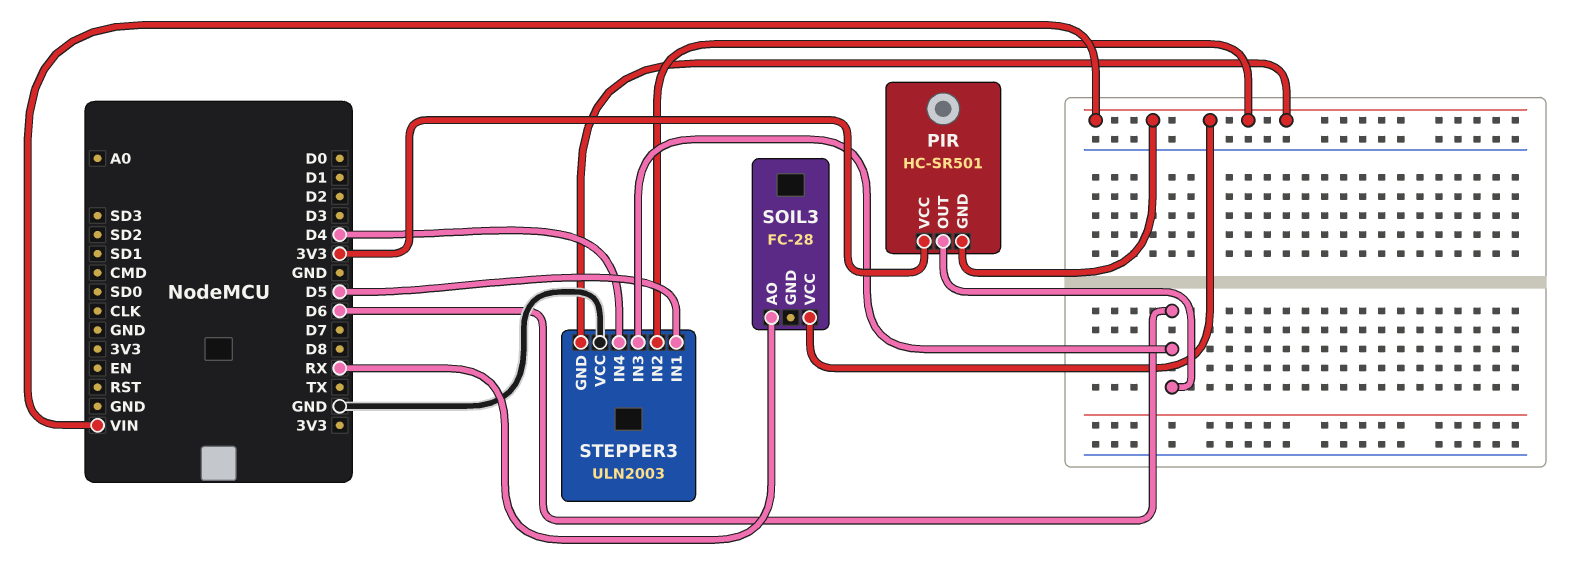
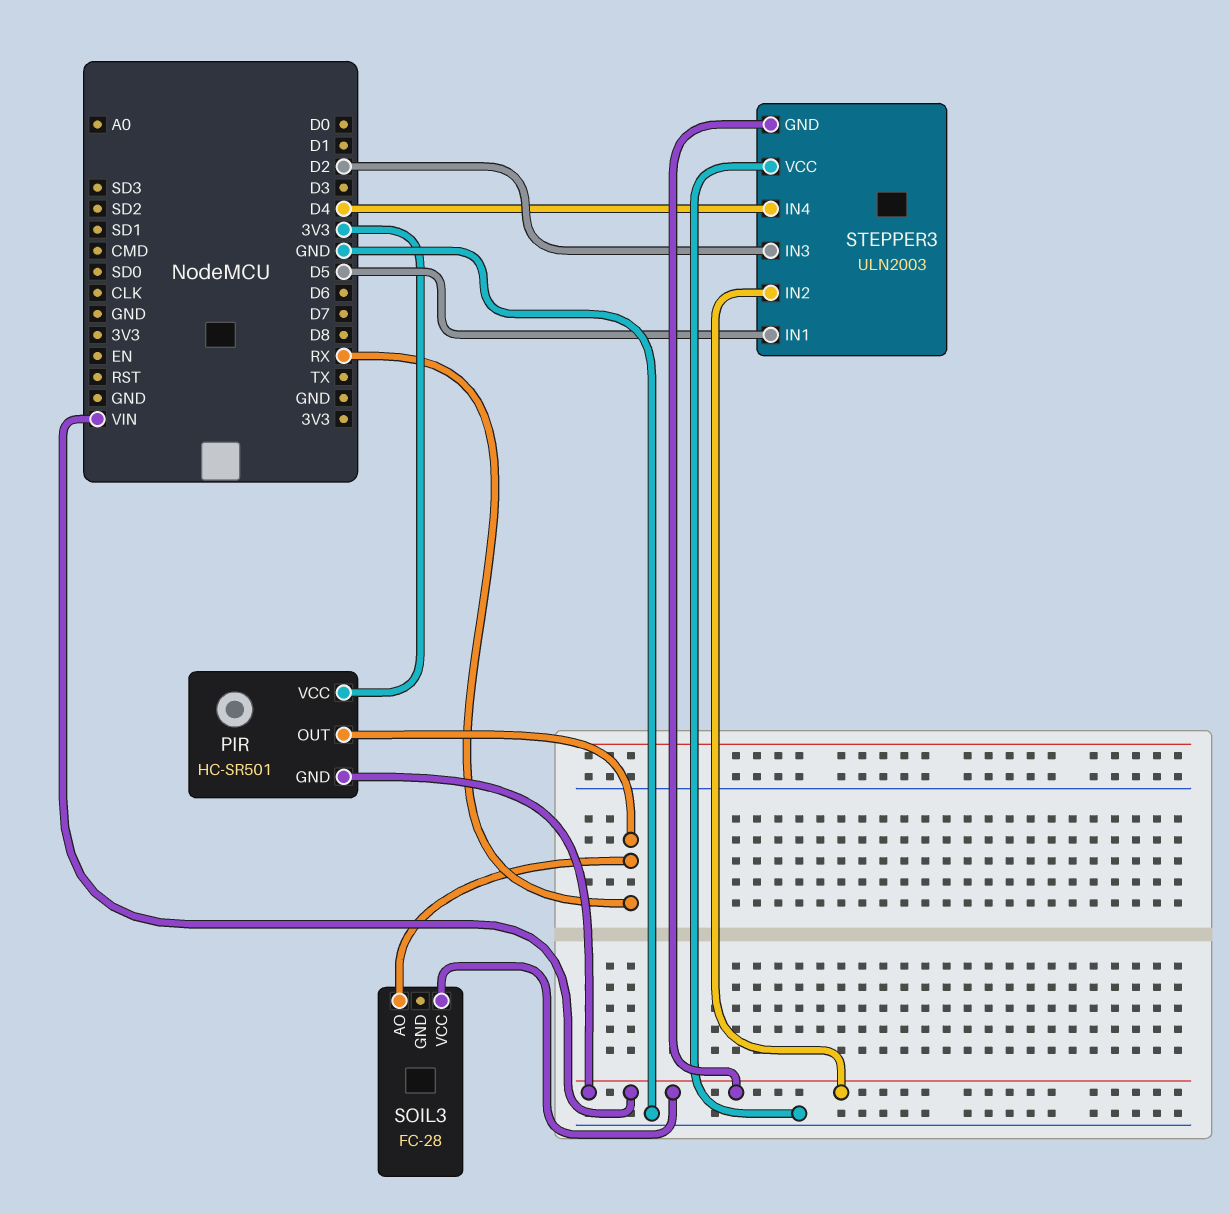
PIR pin OUT: D6 -> RX
STEPPER3 pin IN3: D6 -> D2

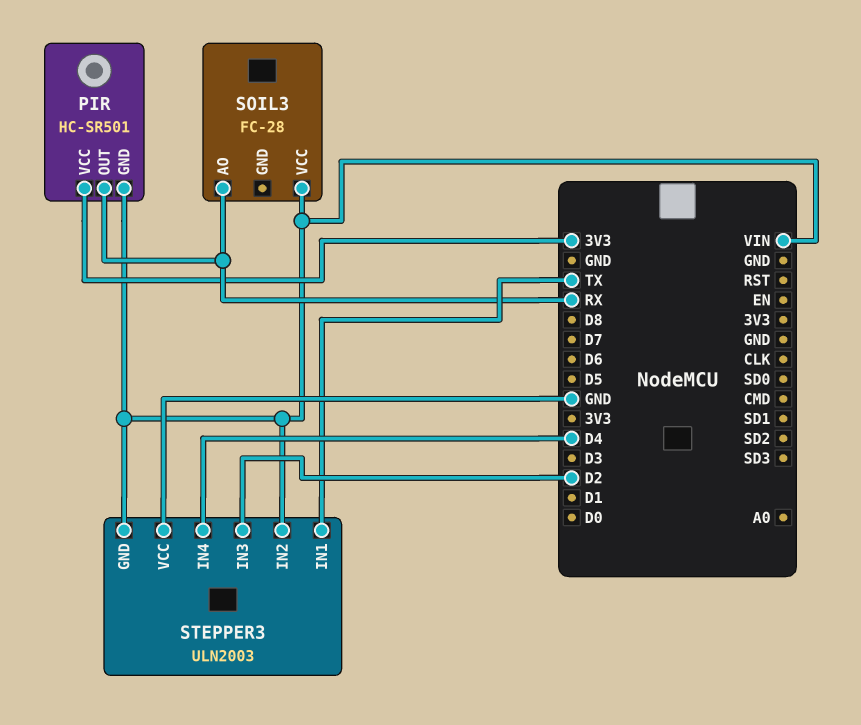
STEPPER3 pin IN1: D5 -> TX

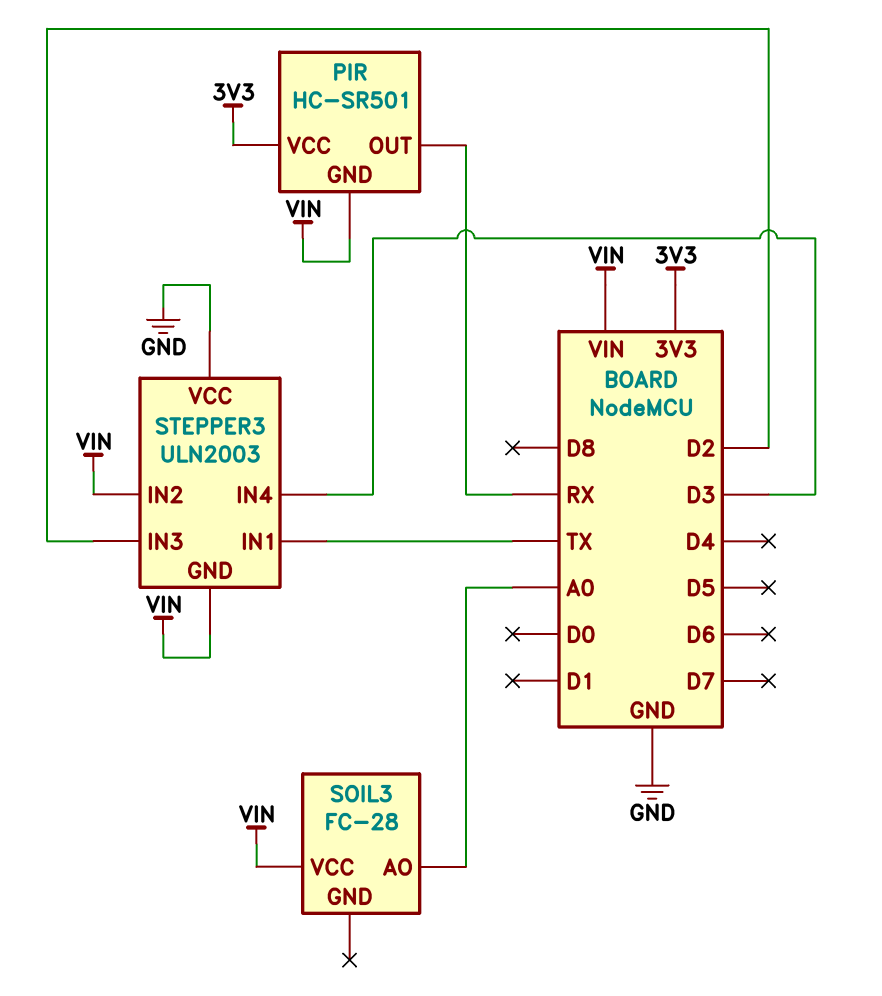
SOIL3 pin AO: RX -> A0
STEPPER3 pin IN4: D4 -> D3

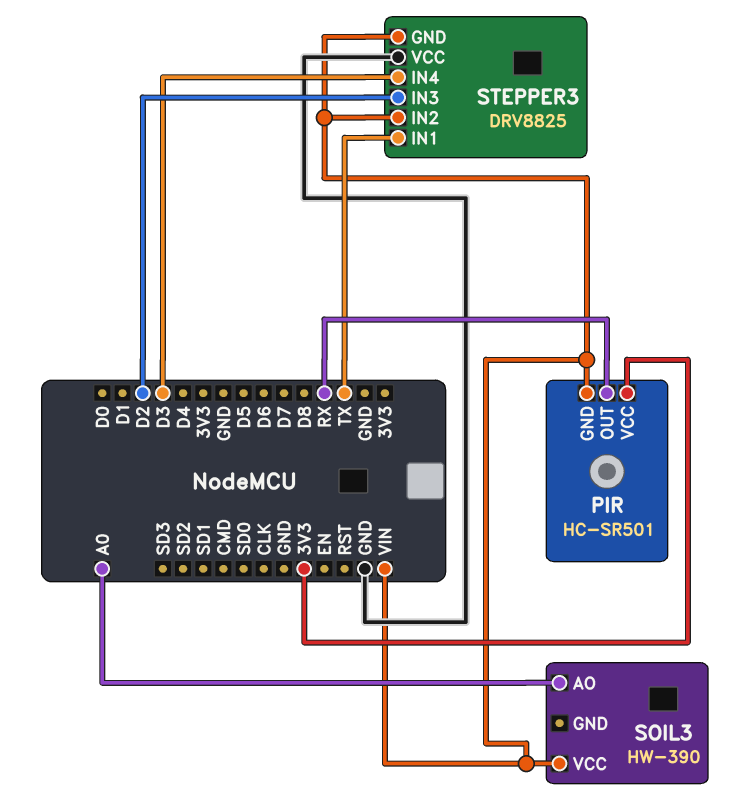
SOIL3: FC-28 -> HW-390
STEPPER3: ULN2003 -> DRV8825

